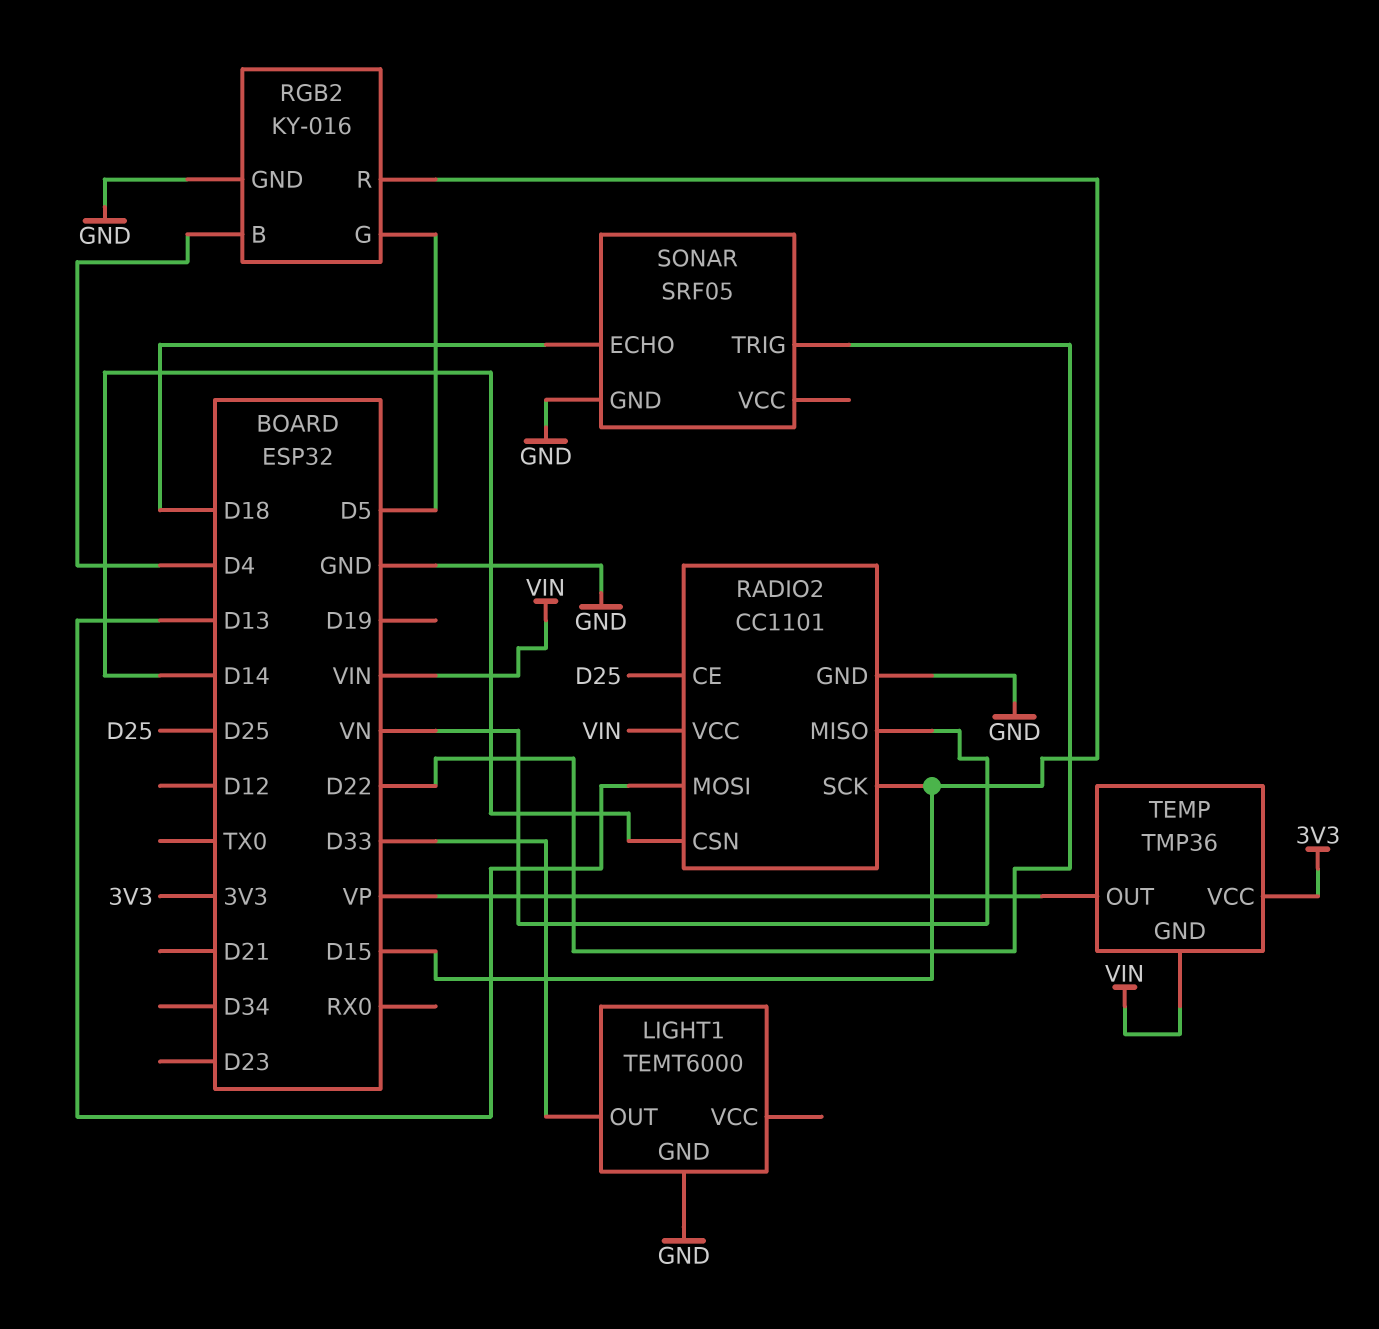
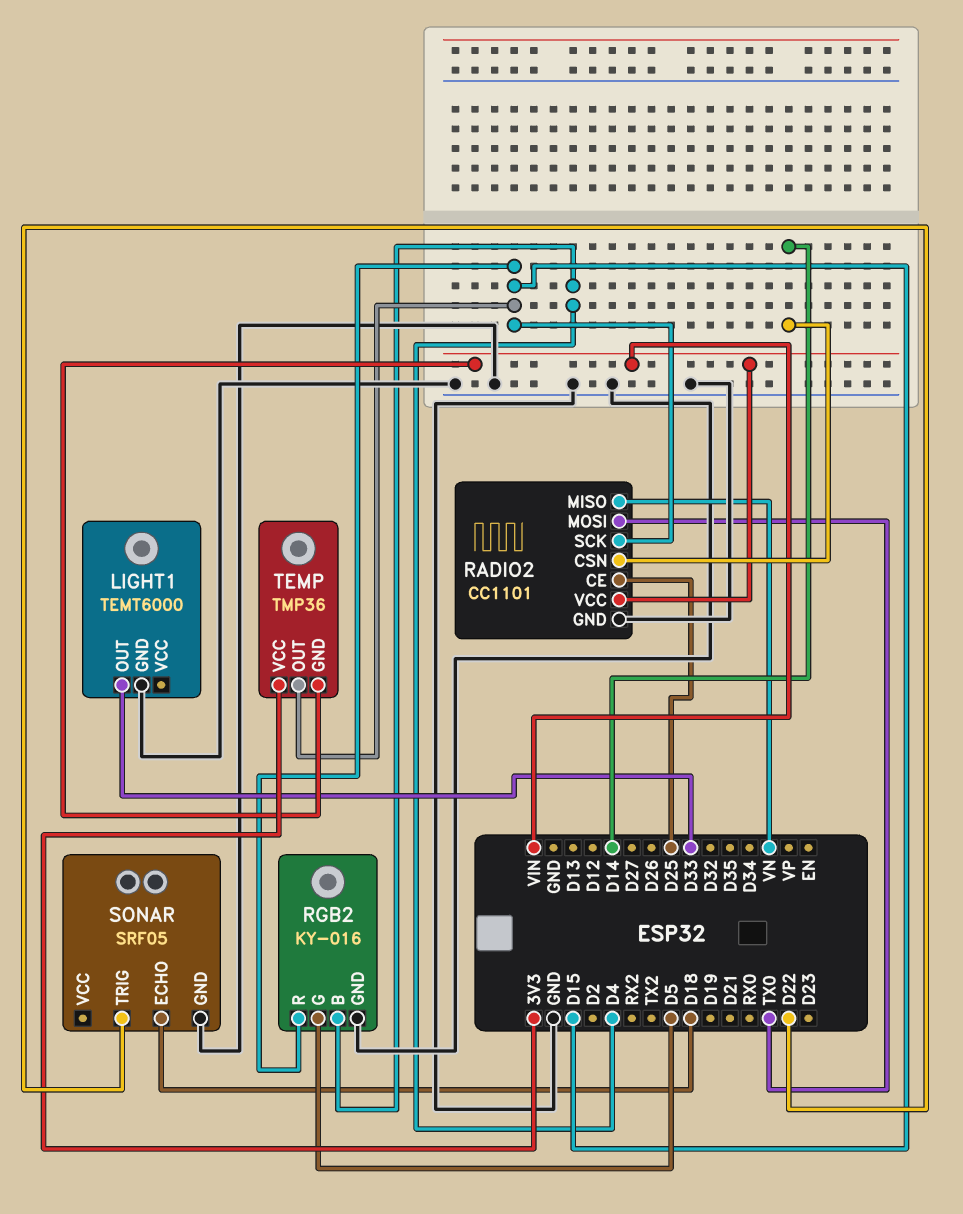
RADIO2 pin MOSI: D13 -> TX0
TEMP pin OUT: VP -> D15

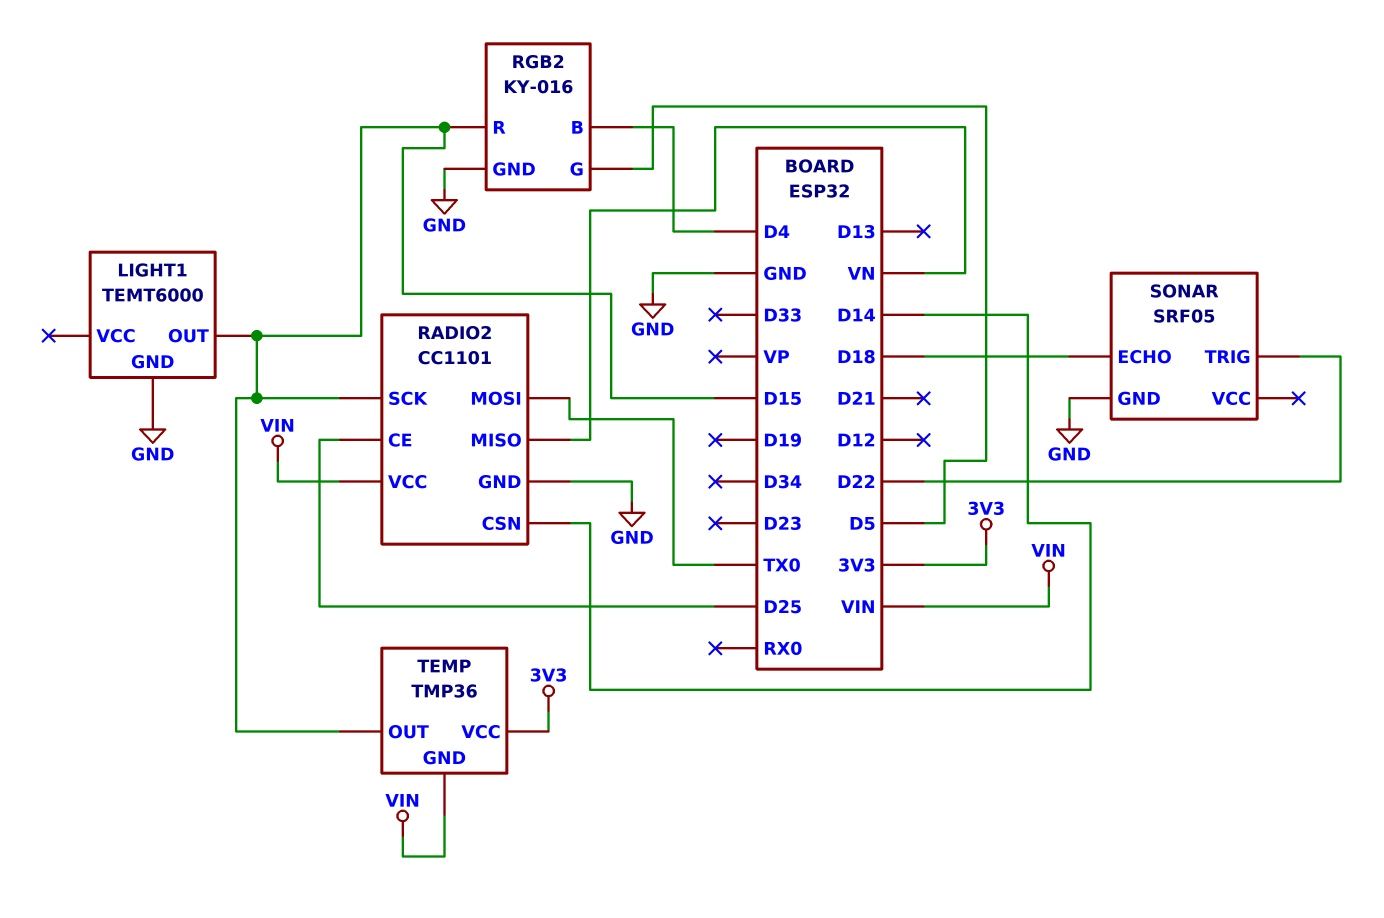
LIGHT1 pin OUT: D33 -> D15

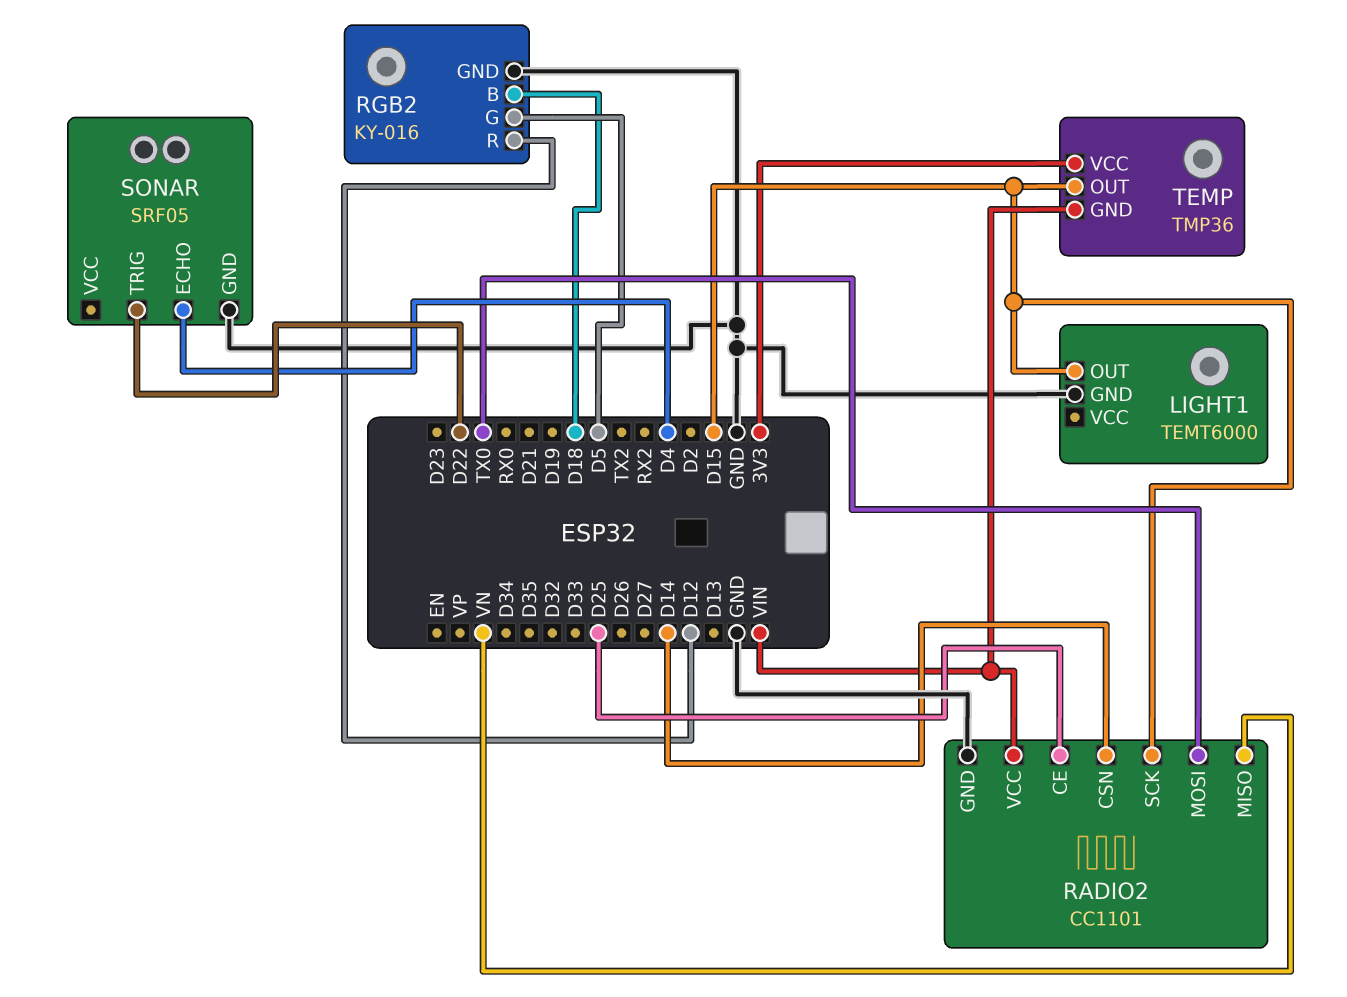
RGB2 pin B: D4 -> D18
RGB2 pin R: D15 -> D12
SONAR pin ECHO: D18 -> D4

